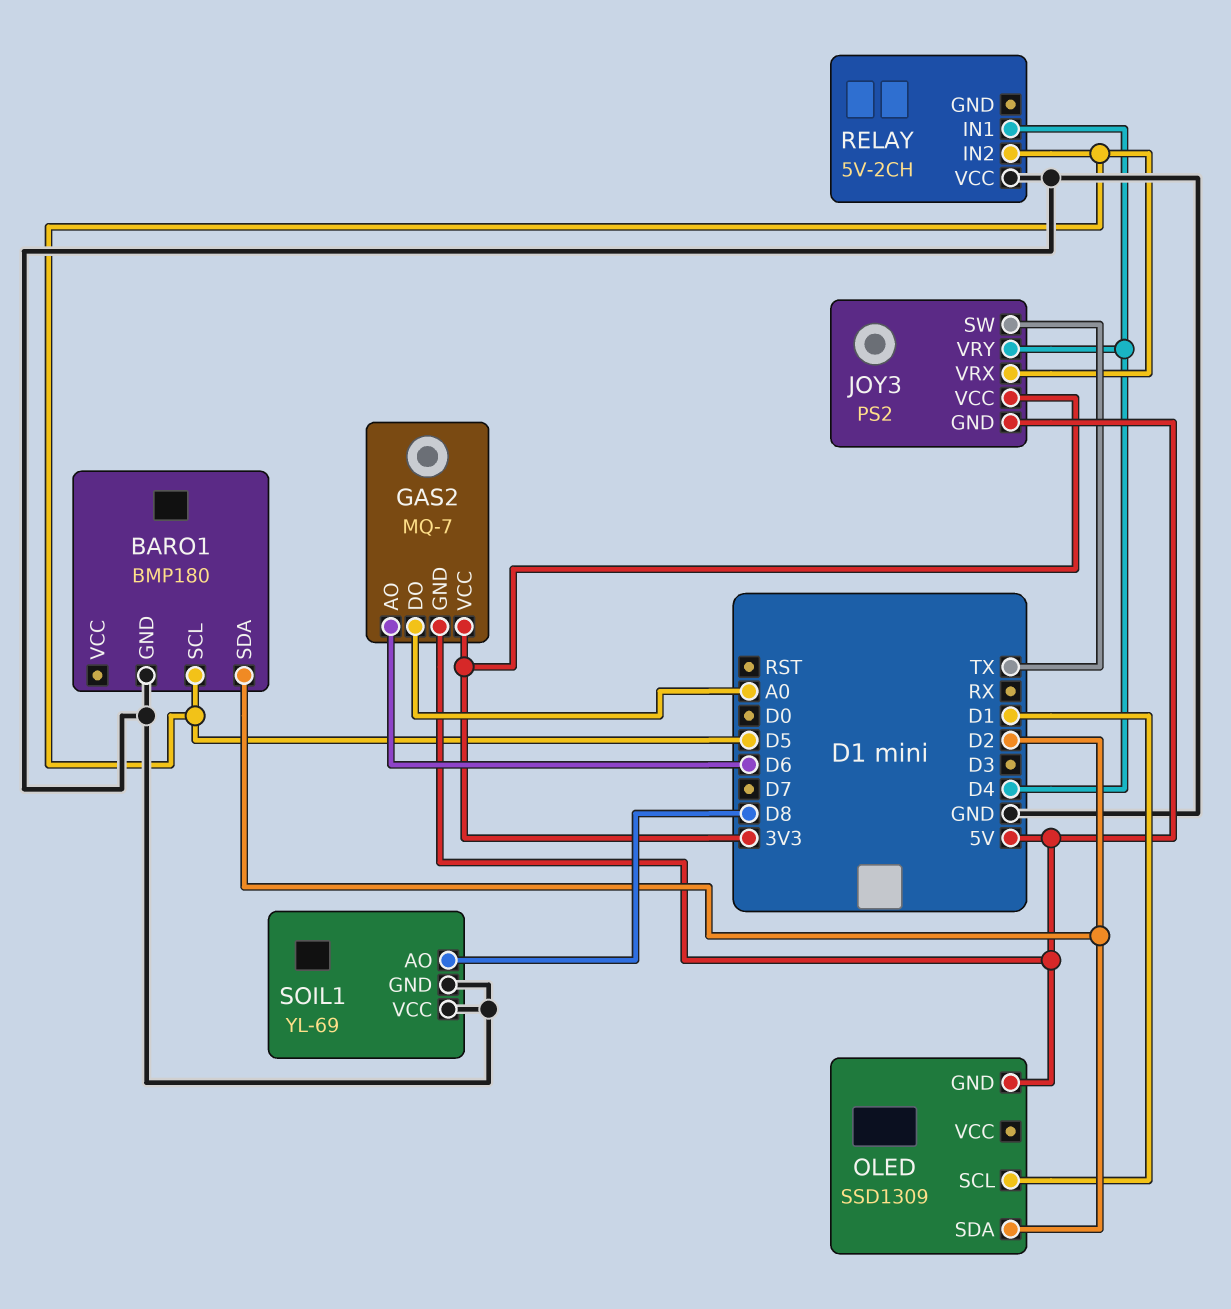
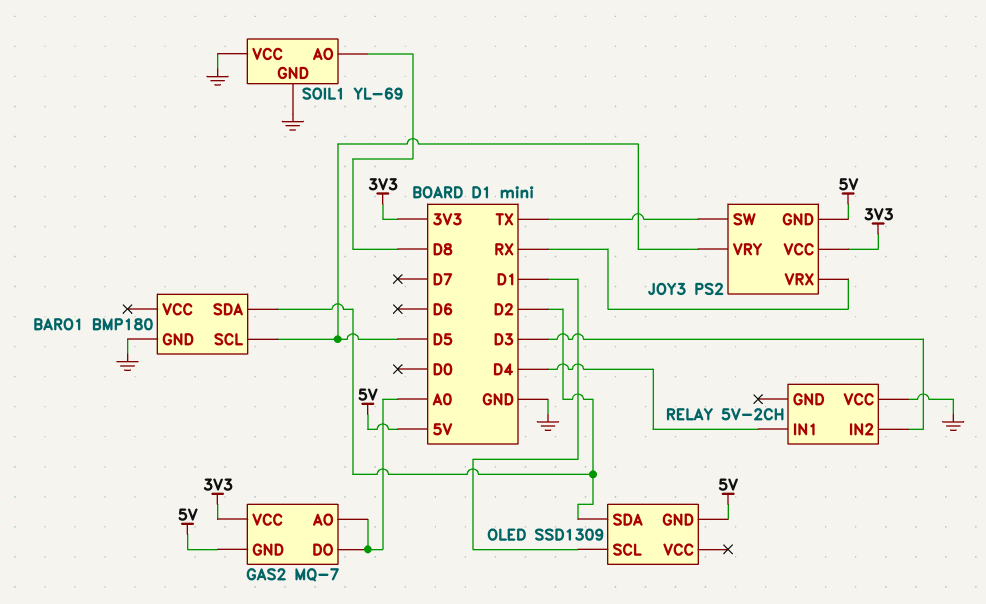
GAS2 pin AO: D6 -> A0
JOY3 pin VRX: D5 -> RX
JOY3 pin VRY: D4 -> D5
RELAY pin IN2: D5 -> D3

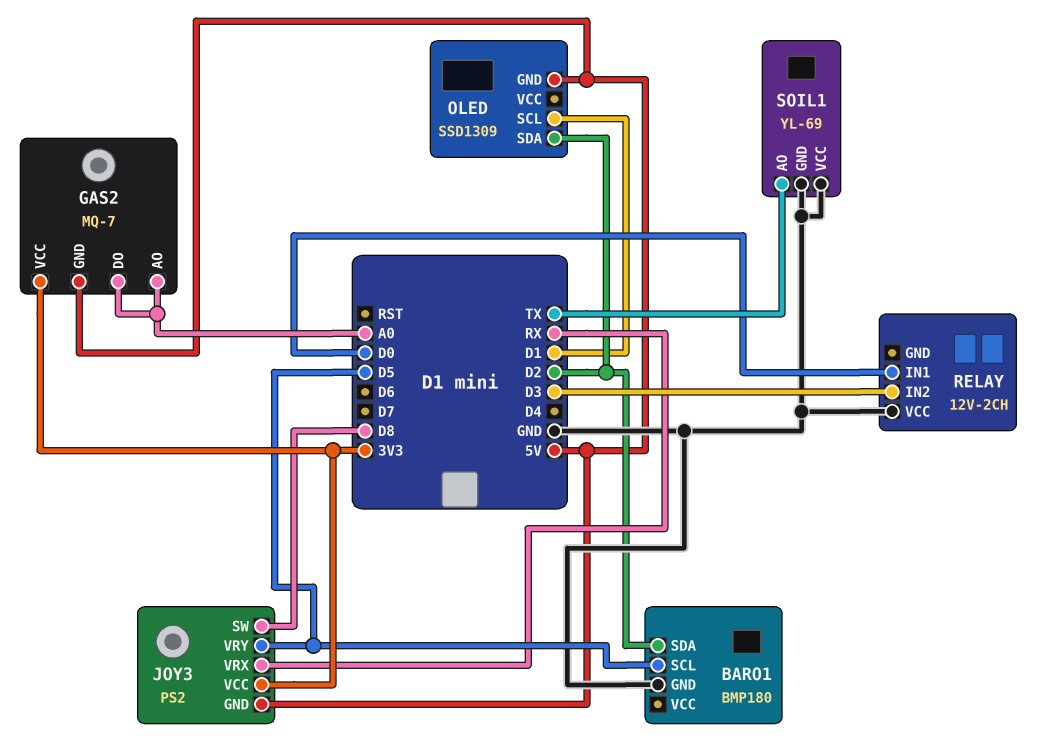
JOY3 pin SW: TX -> D8
RELAY: 5V-2CH -> 12V-2CH
RELAY pin IN1: D4 -> D0
SOIL1 pin AO: D8 -> TX

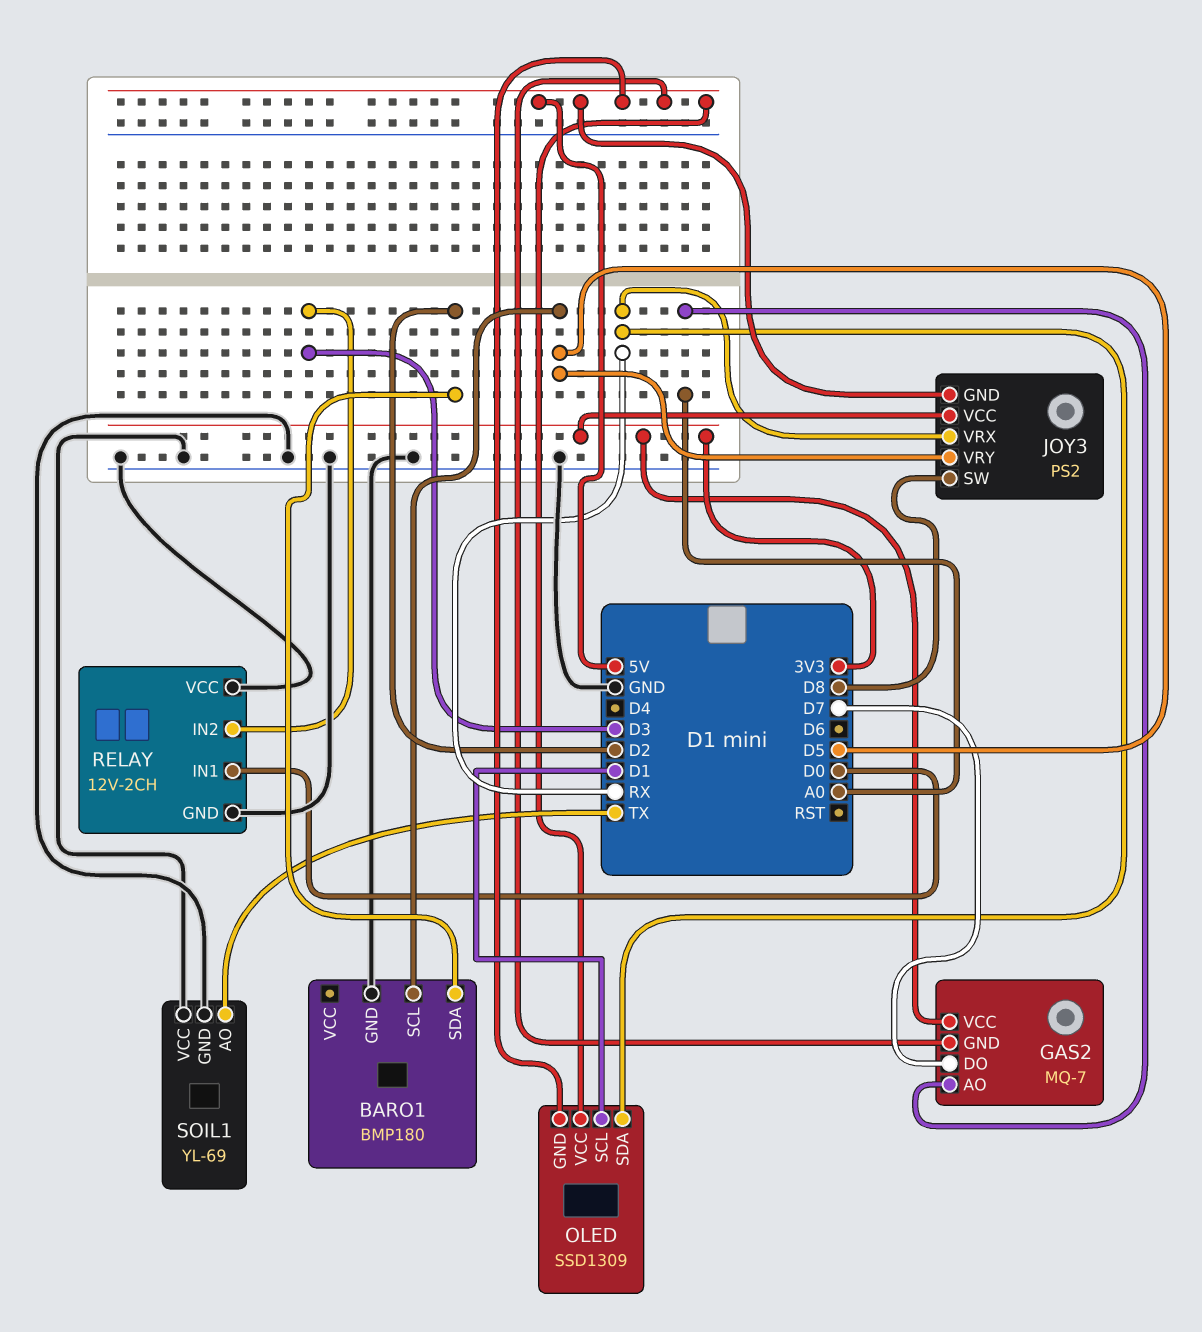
GAS2 pin DO: A0 -> D7
OLED pin SDA: D2 -> RX
OLED pin VCC: none -> 5V
RELAY pin GND: none -> GND

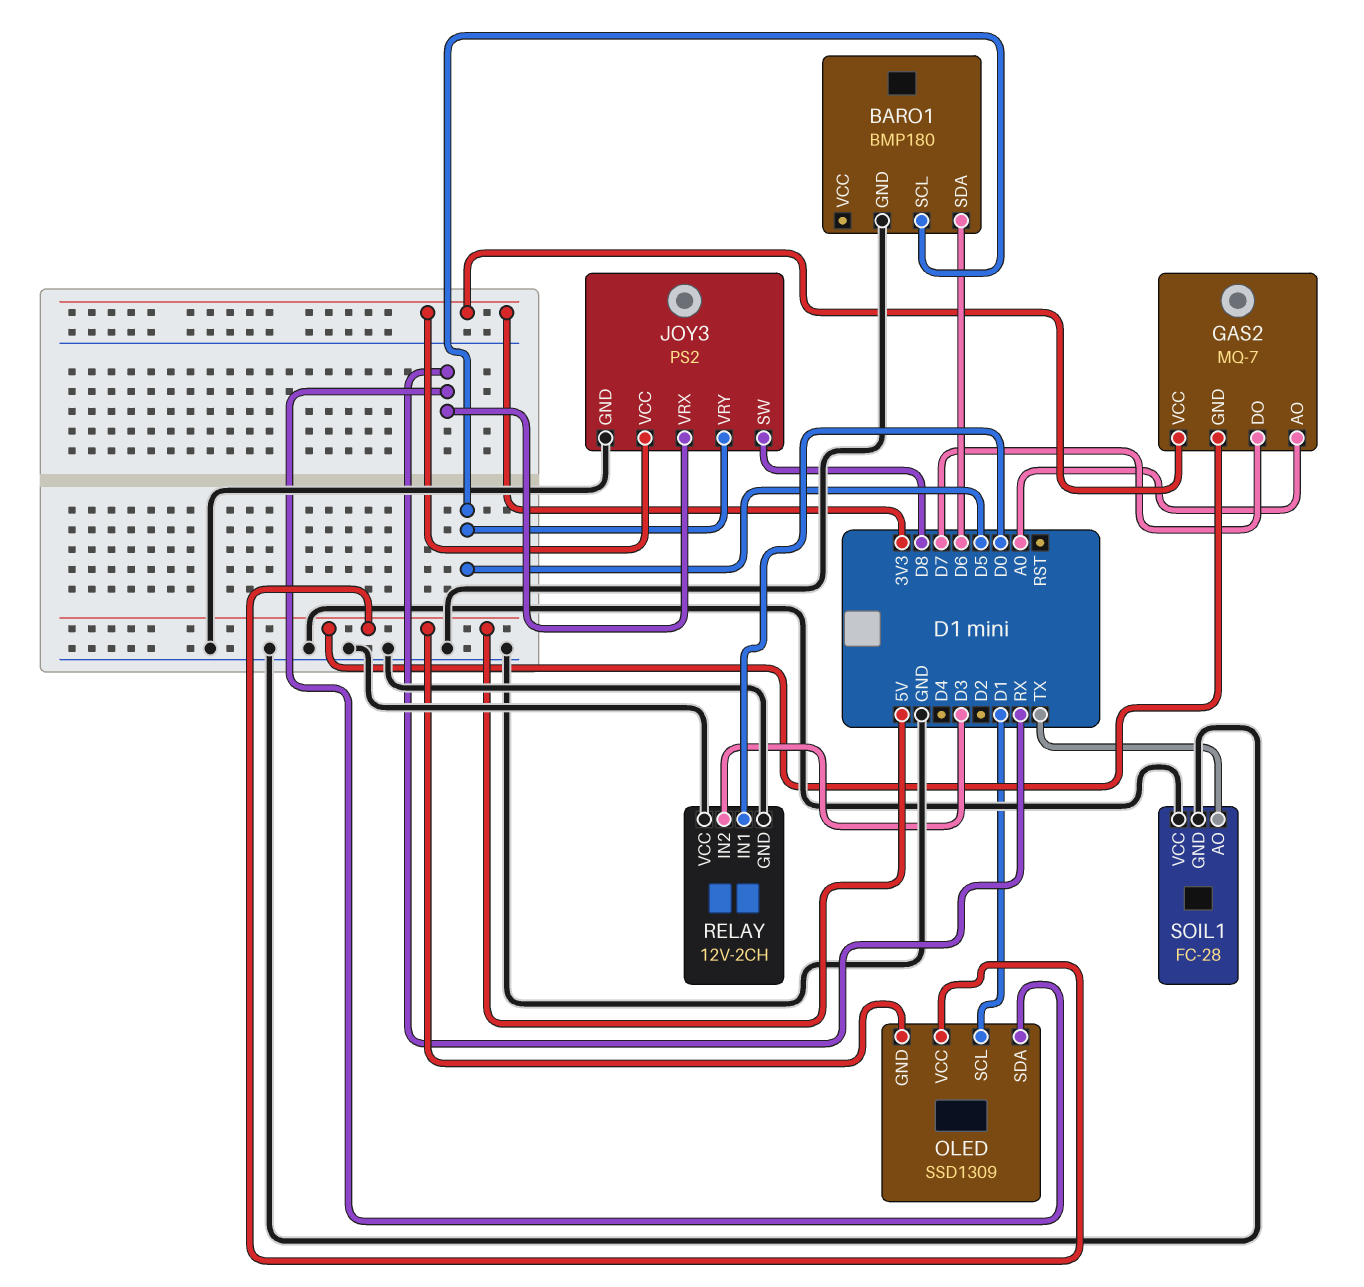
BARO1 pin SDA: D2 -> D6
JOY3 pin GND: 5V -> GND
SOIL1: YL-69 -> FC-28

